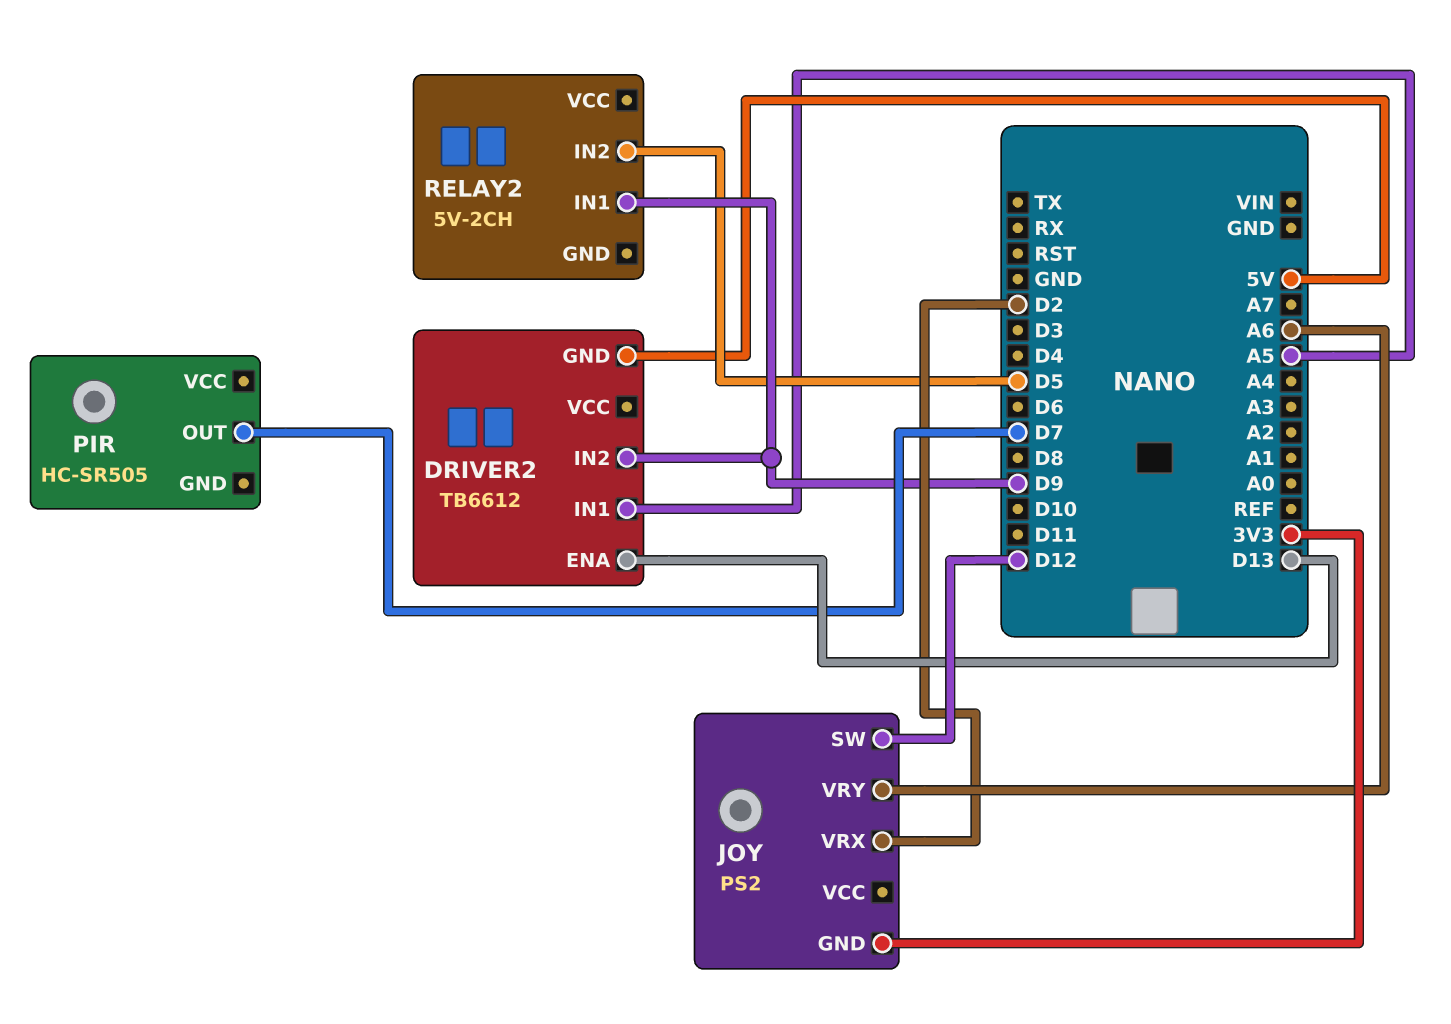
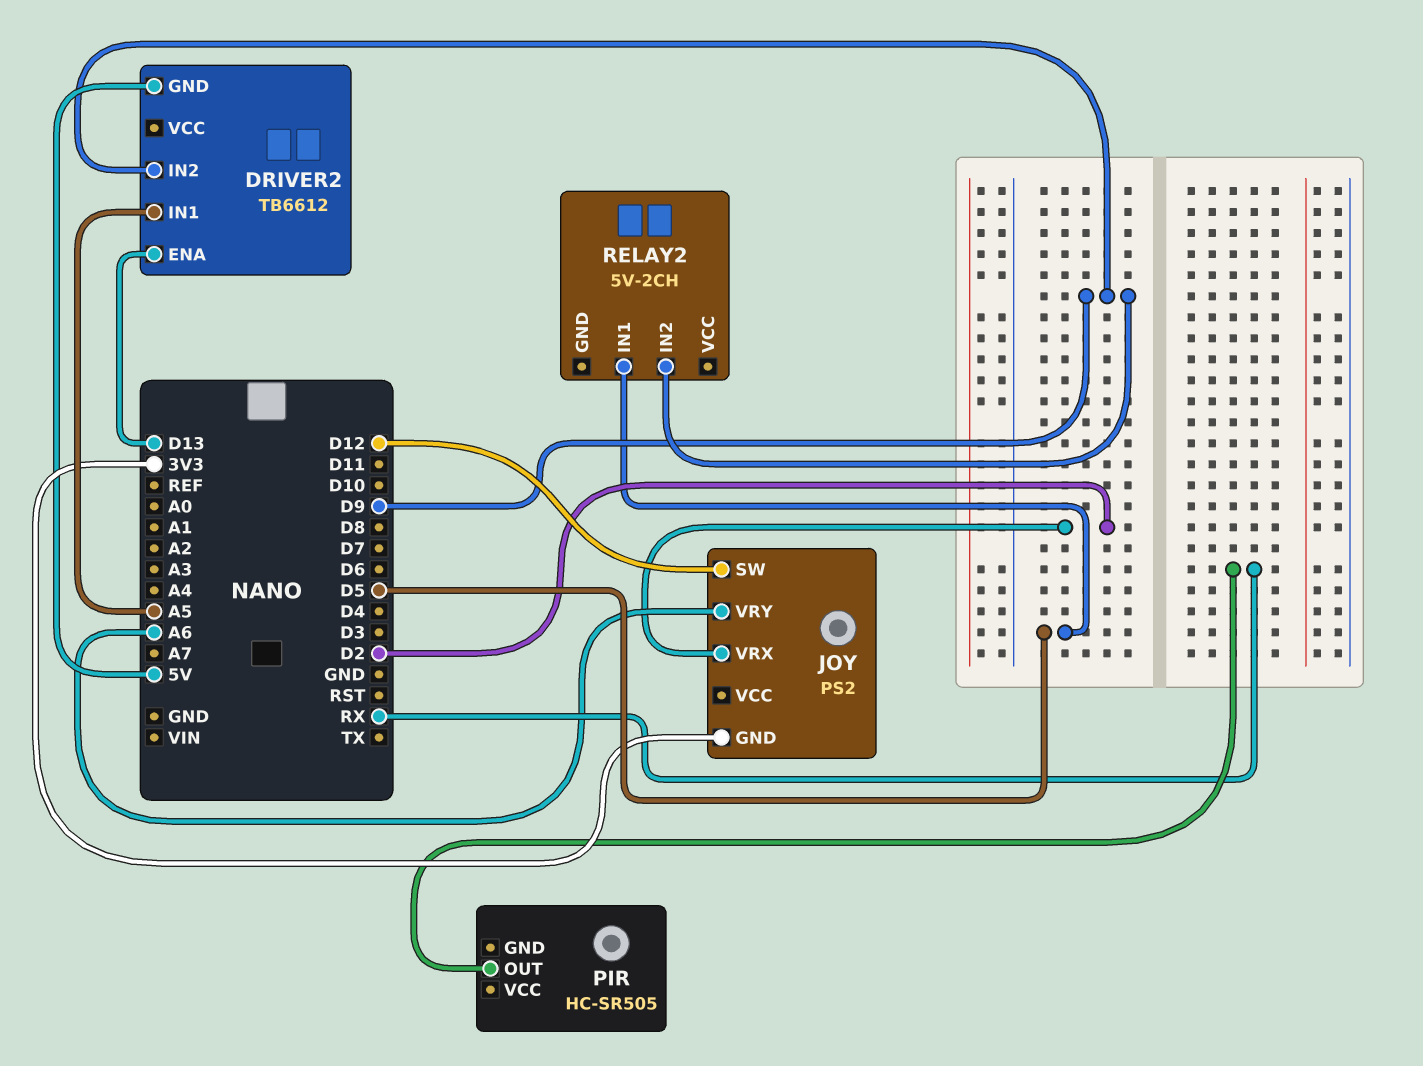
PIR pin OUT: D7 -> RX
RELAY2 pin IN1: D9 -> D5
RELAY2 pin IN2: D5 -> D9

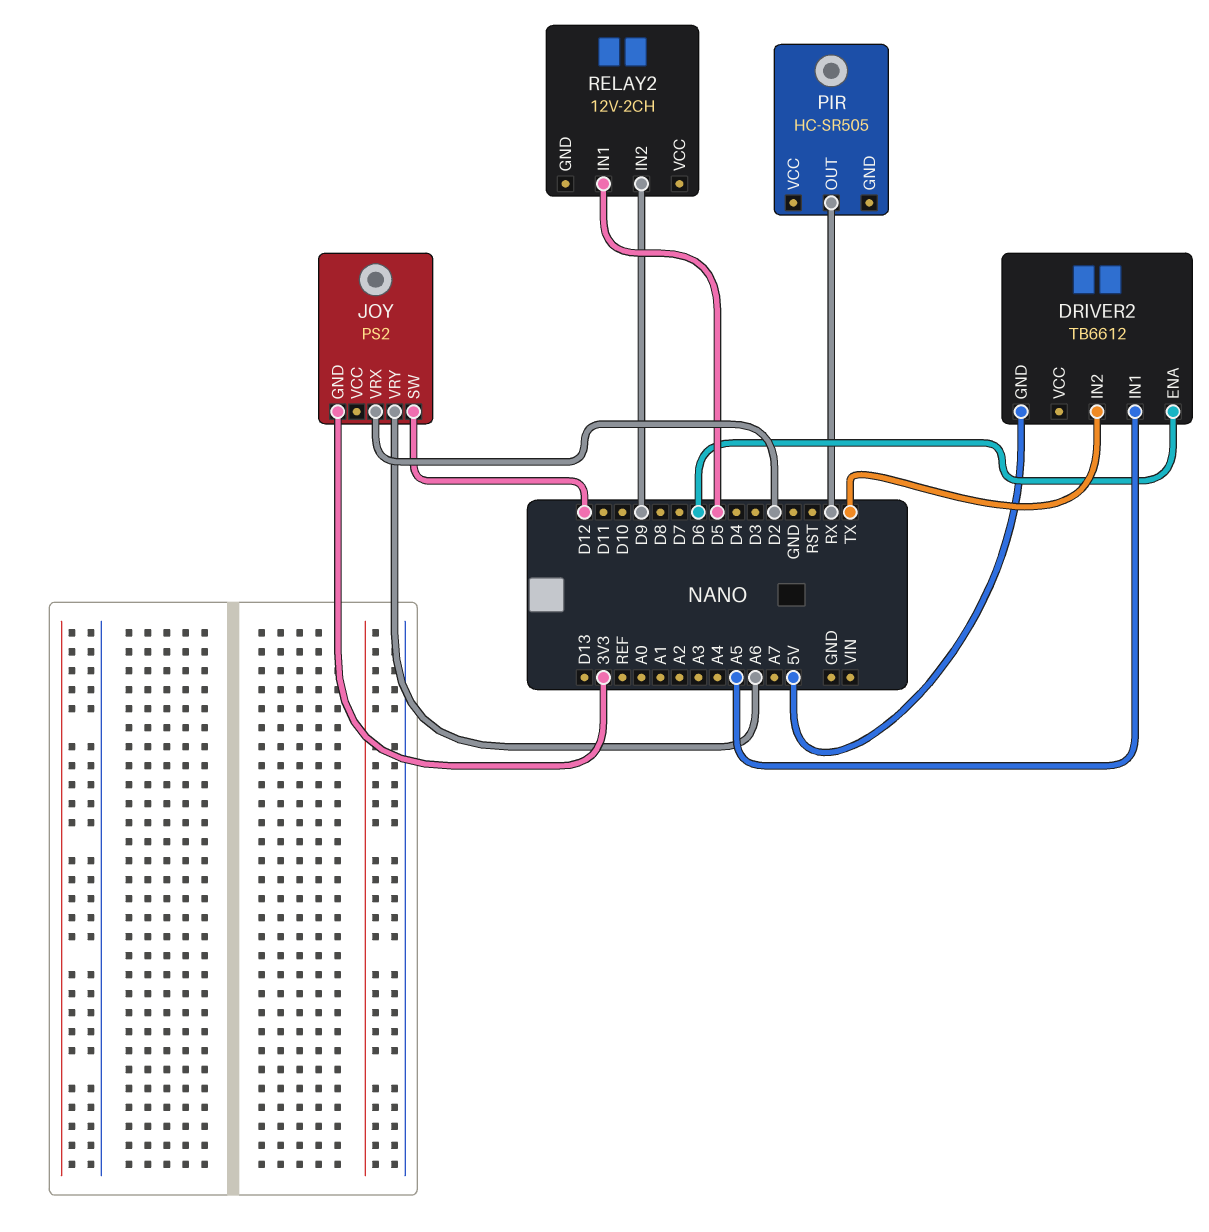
DRIVER2 pin ENA: D13 -> D6
DRIVER2 pin IN2: D9 -> TX
RELAY2: 5V-2CH -> 12V-2CH

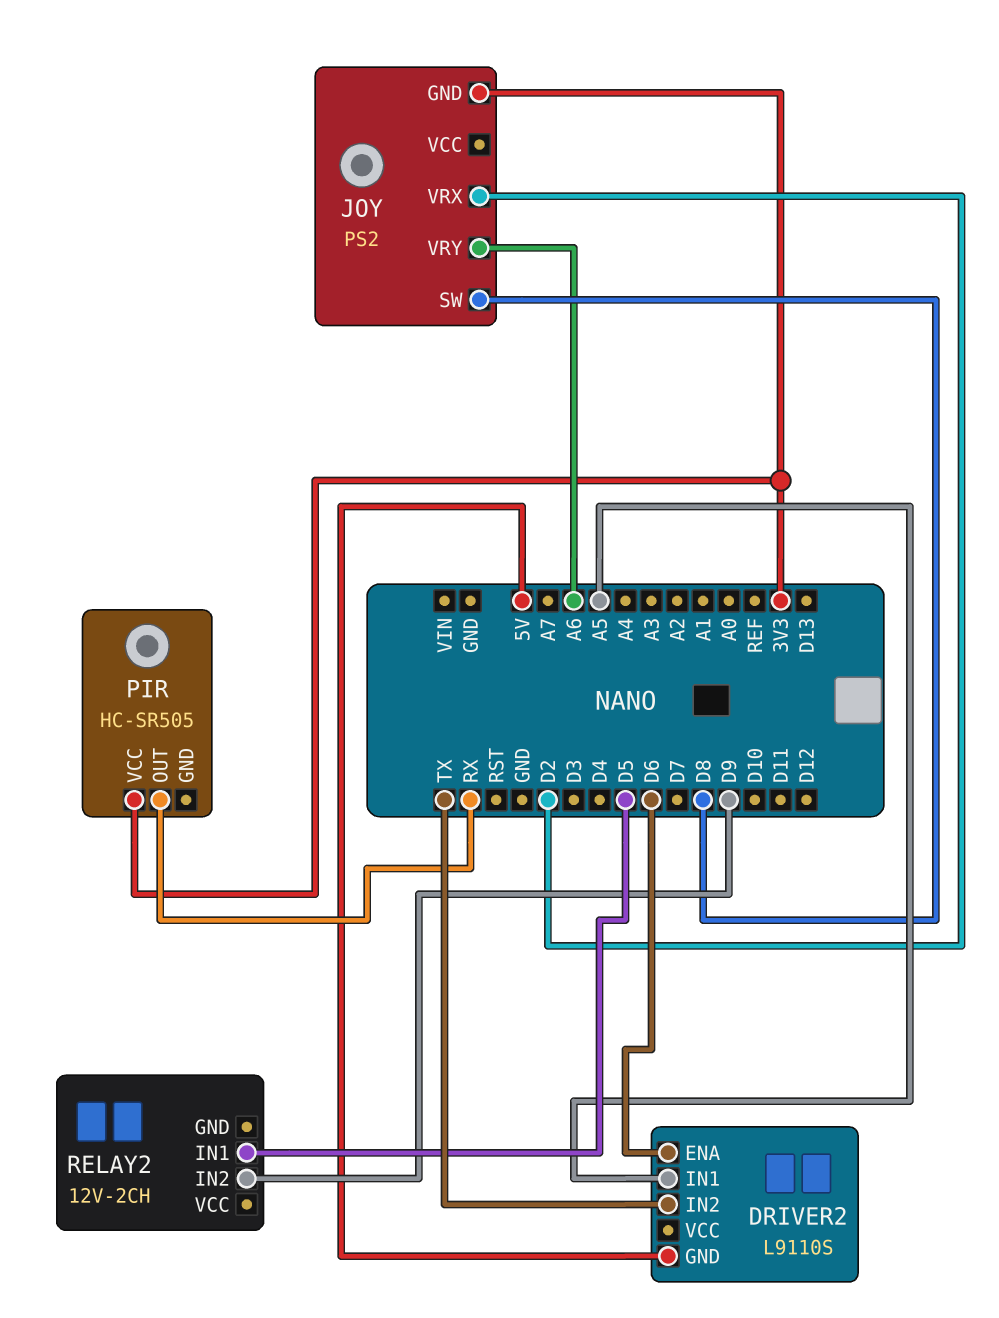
DRIVER2: TB6612 -> L9110S
JOY pin SW: D12 -> D8
PIR pin VCC: none -> 3V3

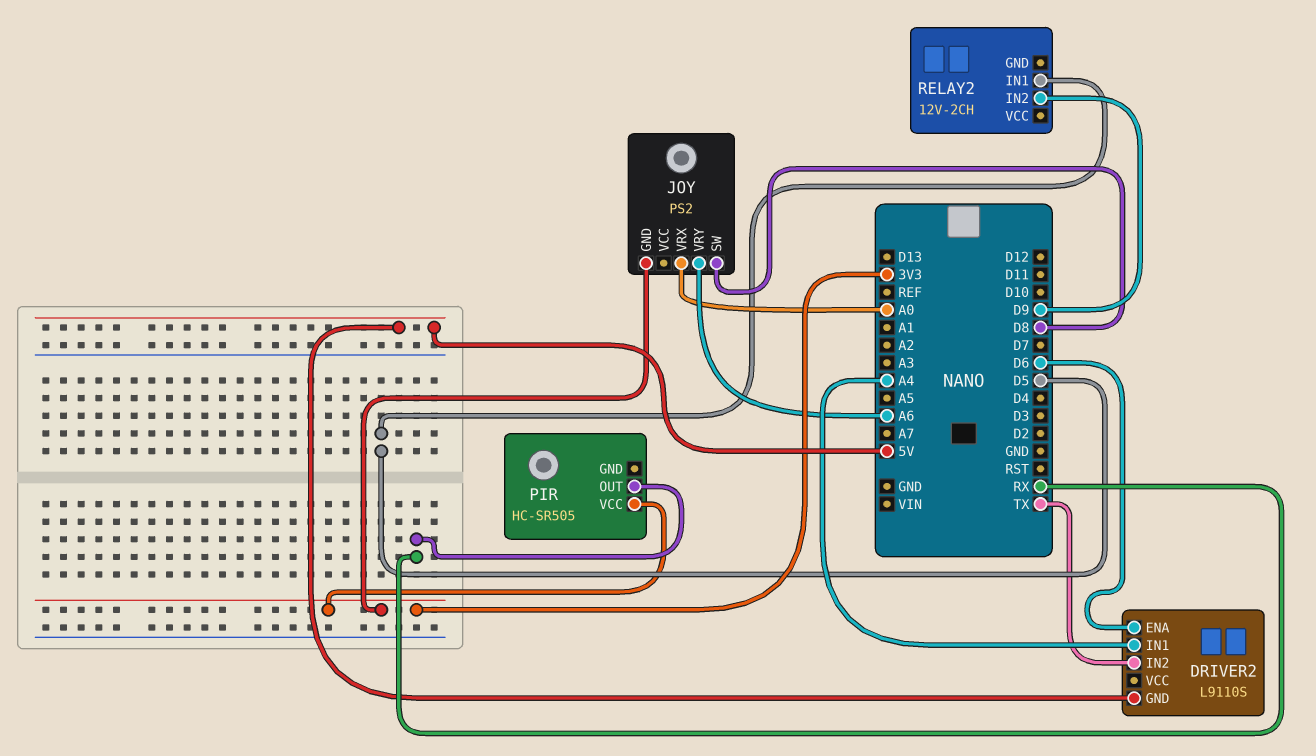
DRIVER2 pin IN1: A5 -> A4
JOY pin VRX: D2 -> A0

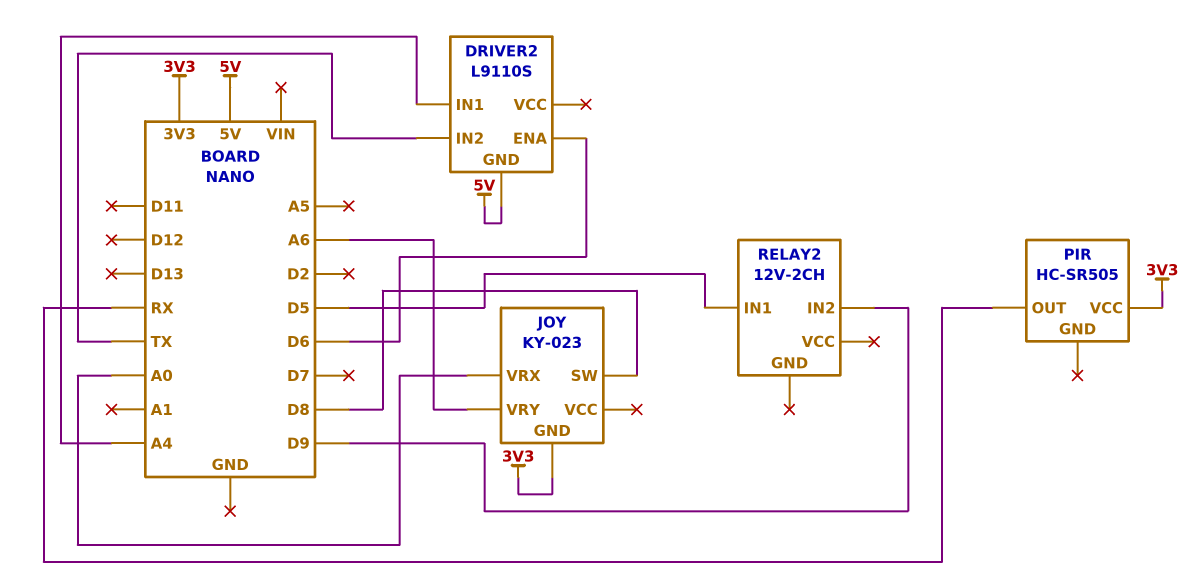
JOY: PS2 -> KY-023

